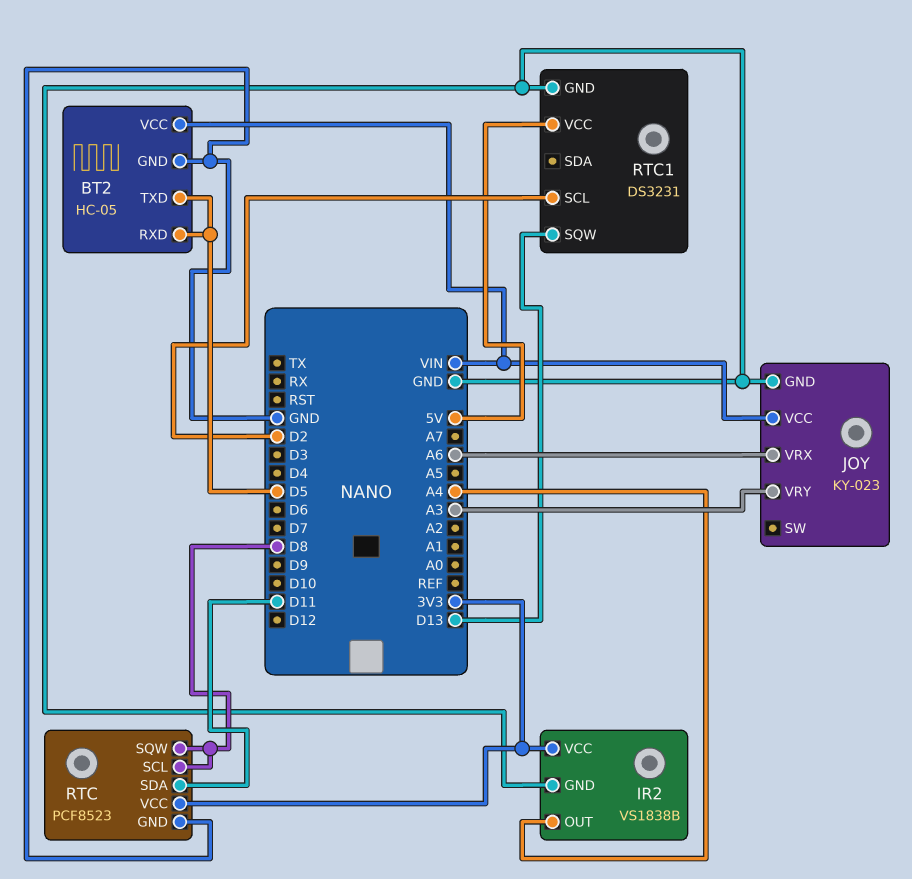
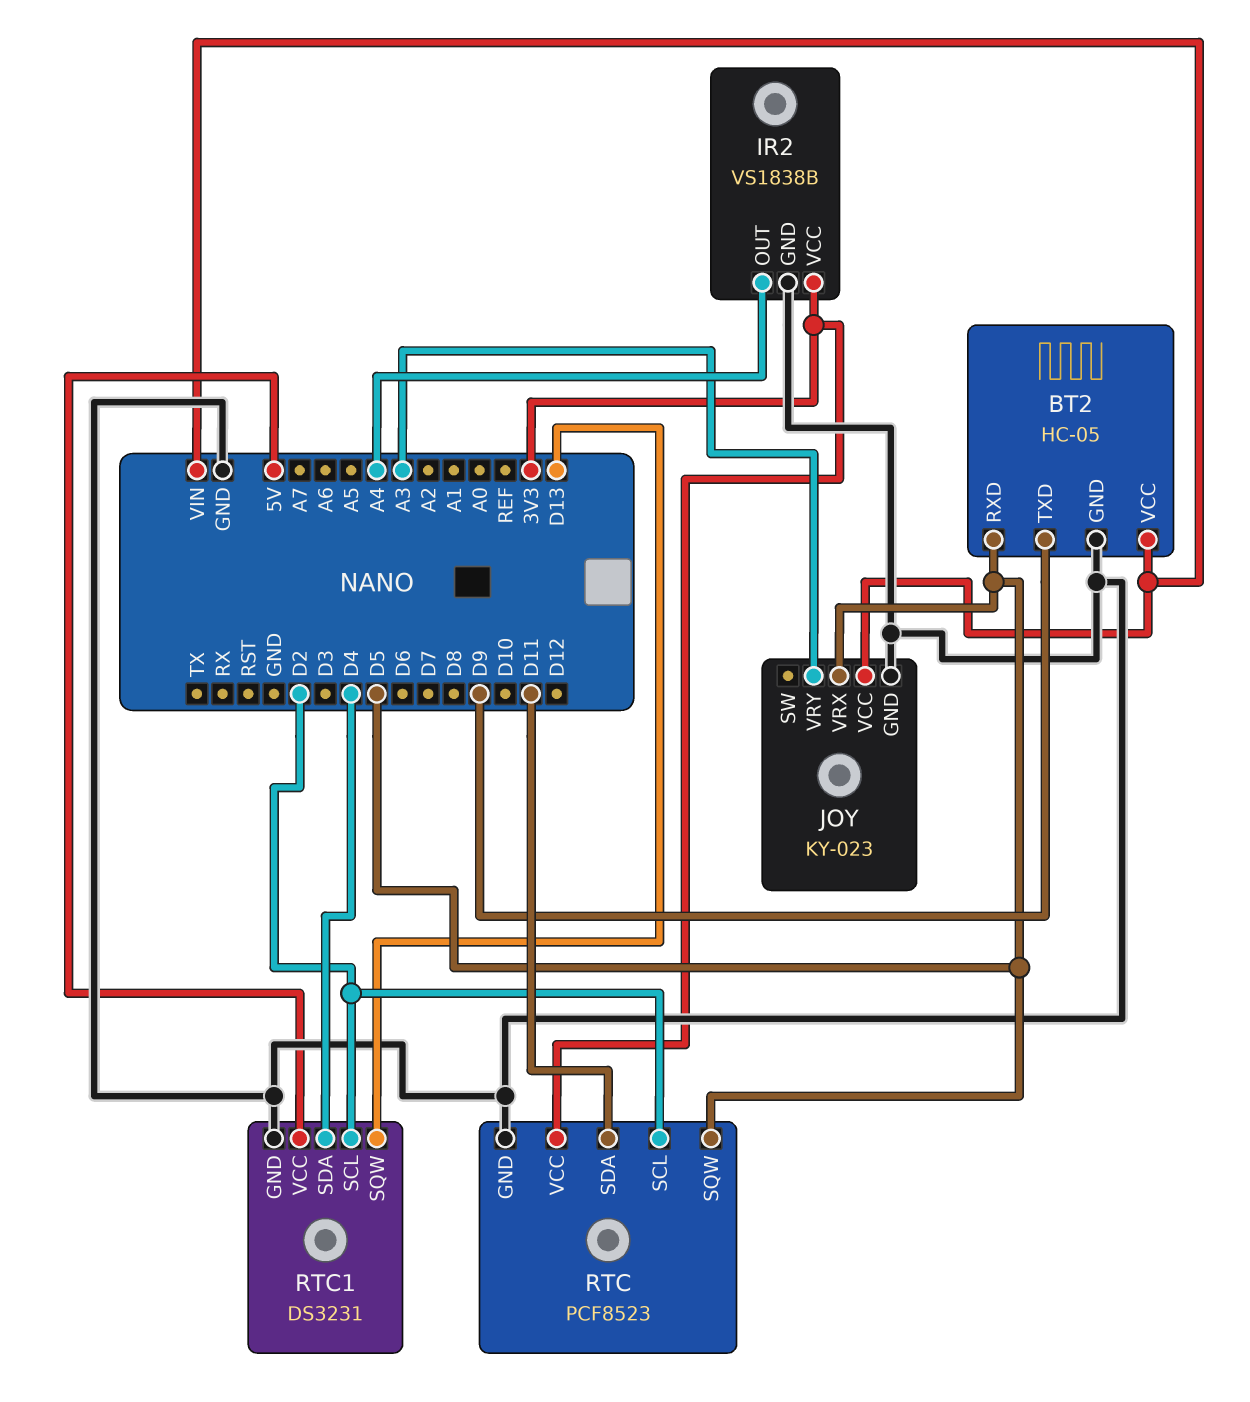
BT2 pin TXD: D5 -> D9
JOY pin VRX: A6 -> D5
RTC pin SCL: D8 -> D2
RTC pin SQW: D8 -> D5
RTC1 pin SDA: none -> D4

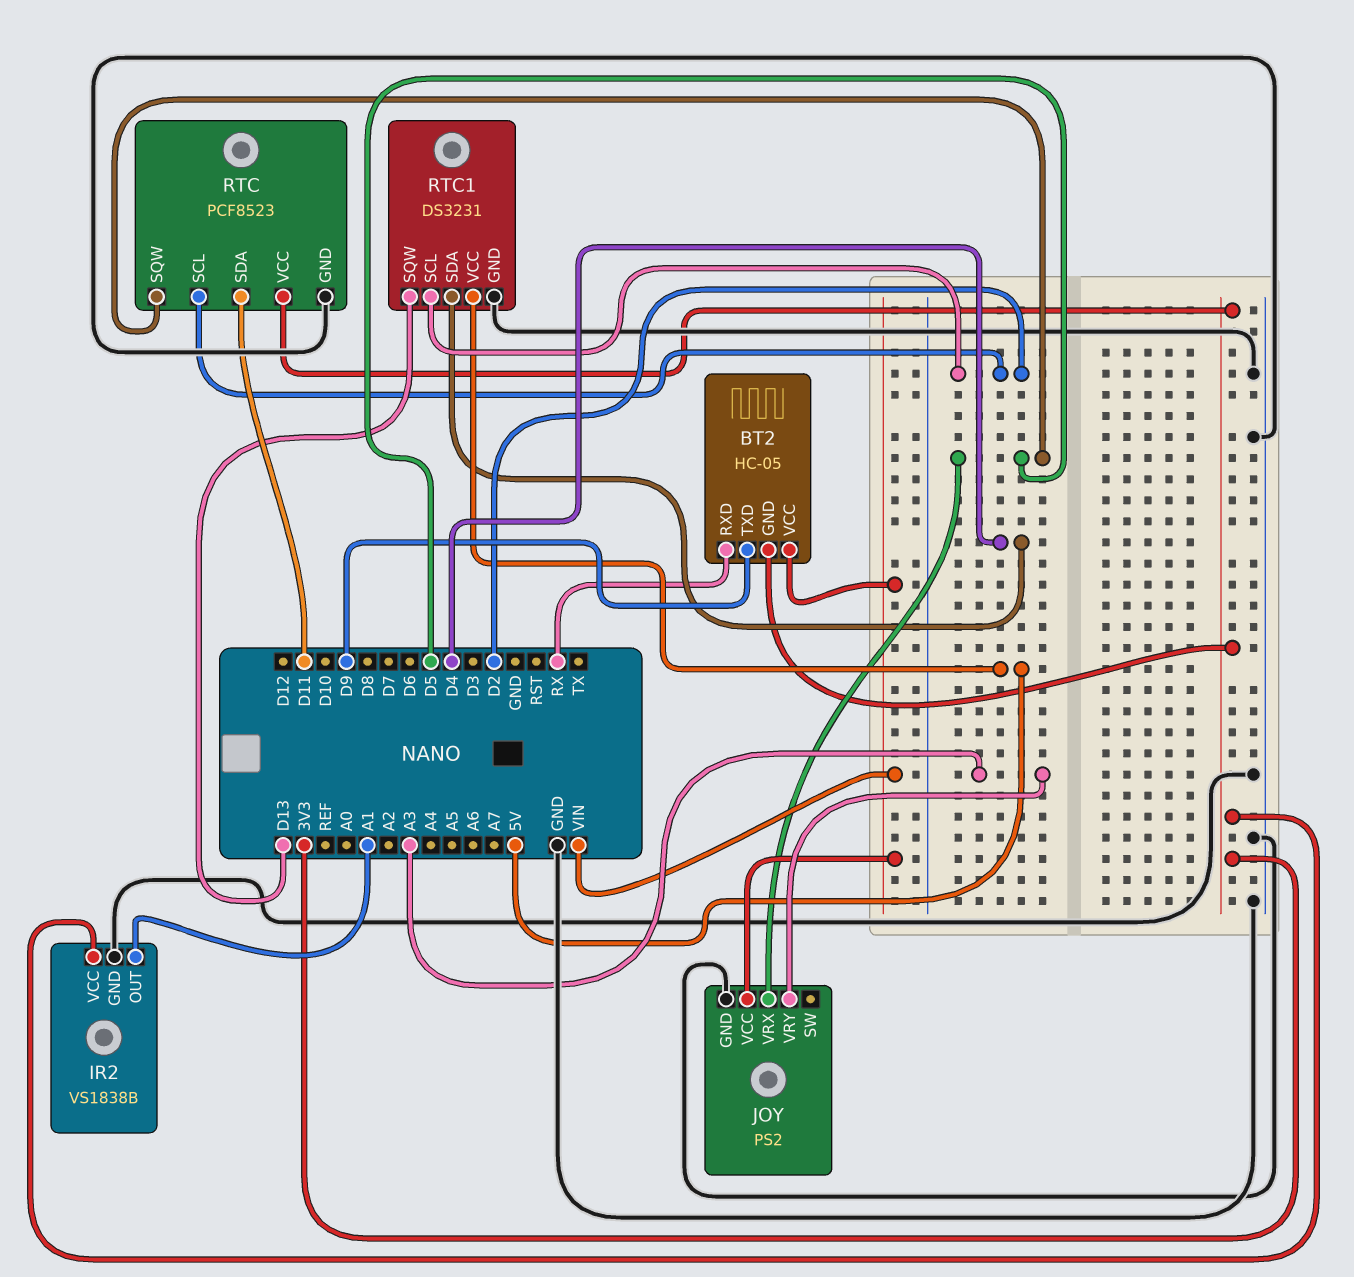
BT2 pin GND: GND -> 3V3
BT2 pin RXD: D5 -> RX
IR2 pin OUT: A4 -> A1
JOY: KY-023 -> PS2

